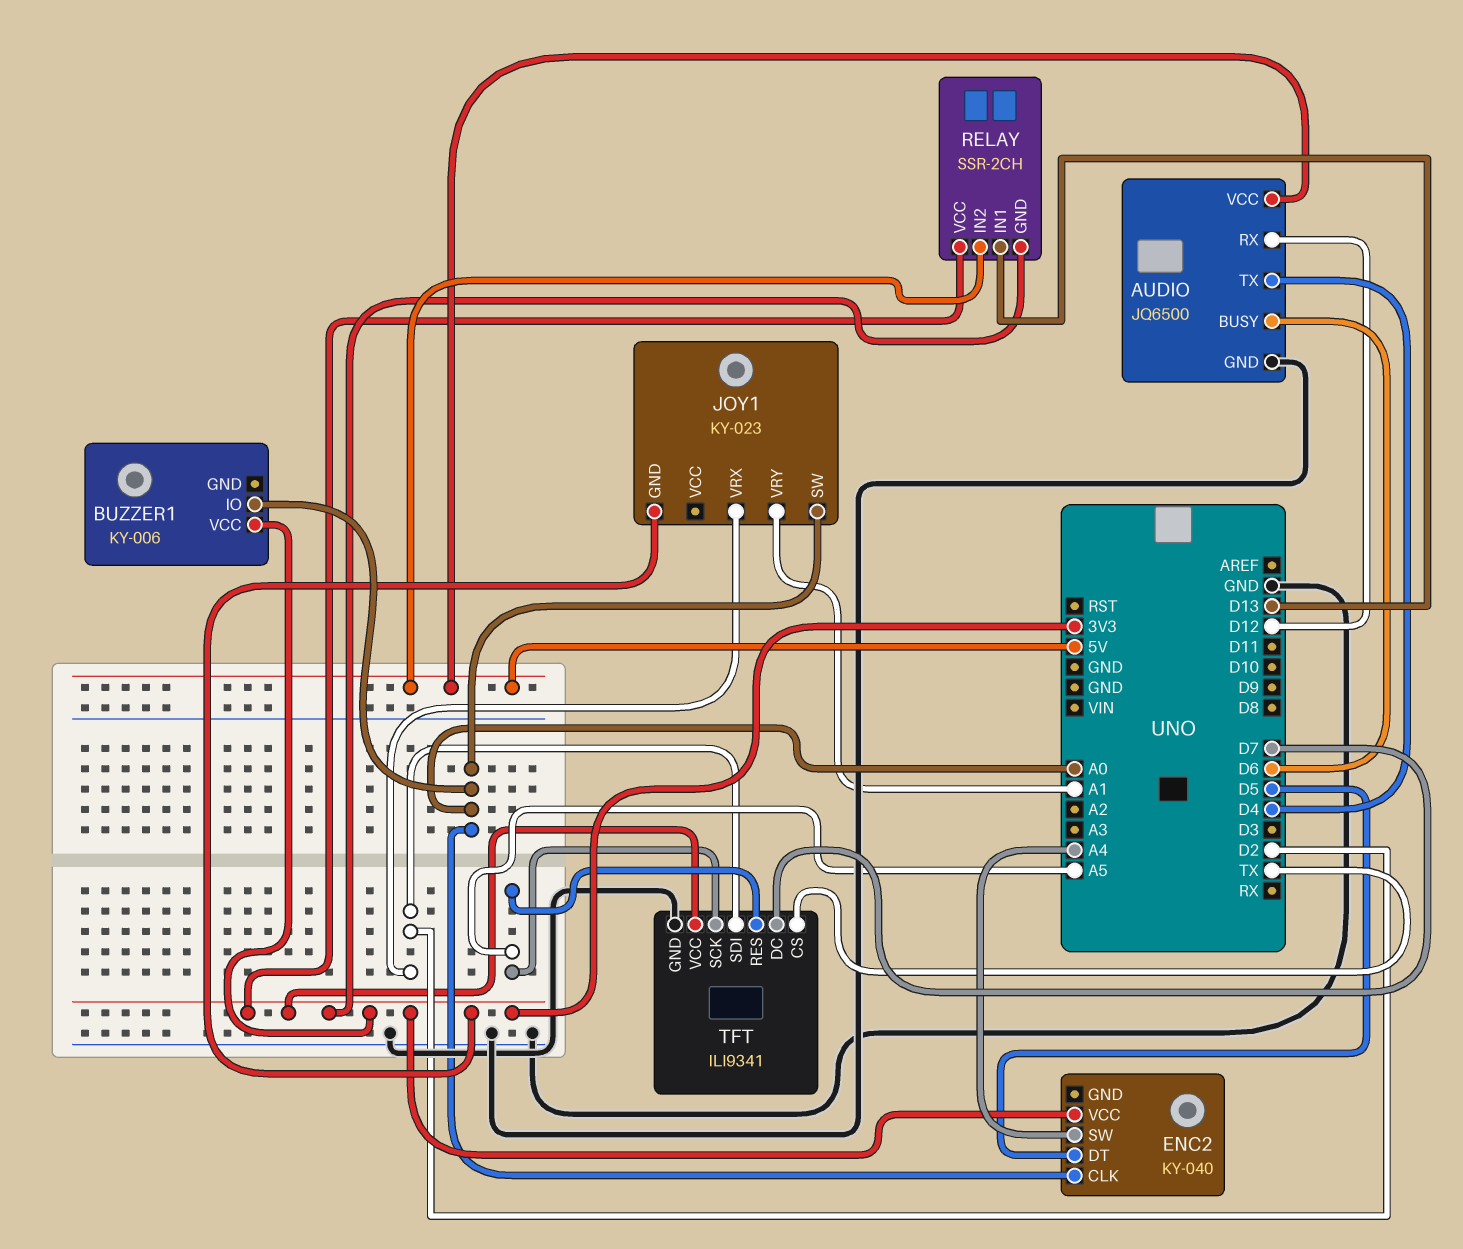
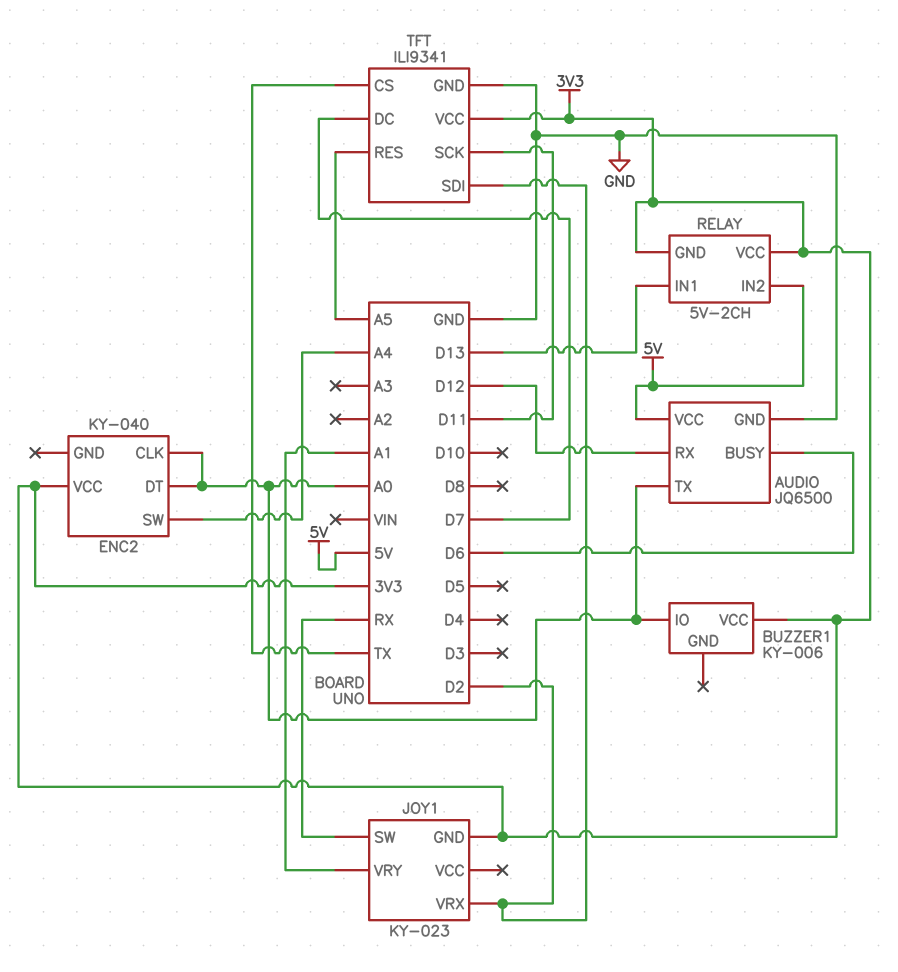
AUDIO pin TX: D4 -> A0
ENC2 pin DT: D5 -> A0
JOY1 pin SW: A0 -> RX
RELAY: SSR-2CH -> 5V-2CH
TFT pin SCK: A5 -> D11

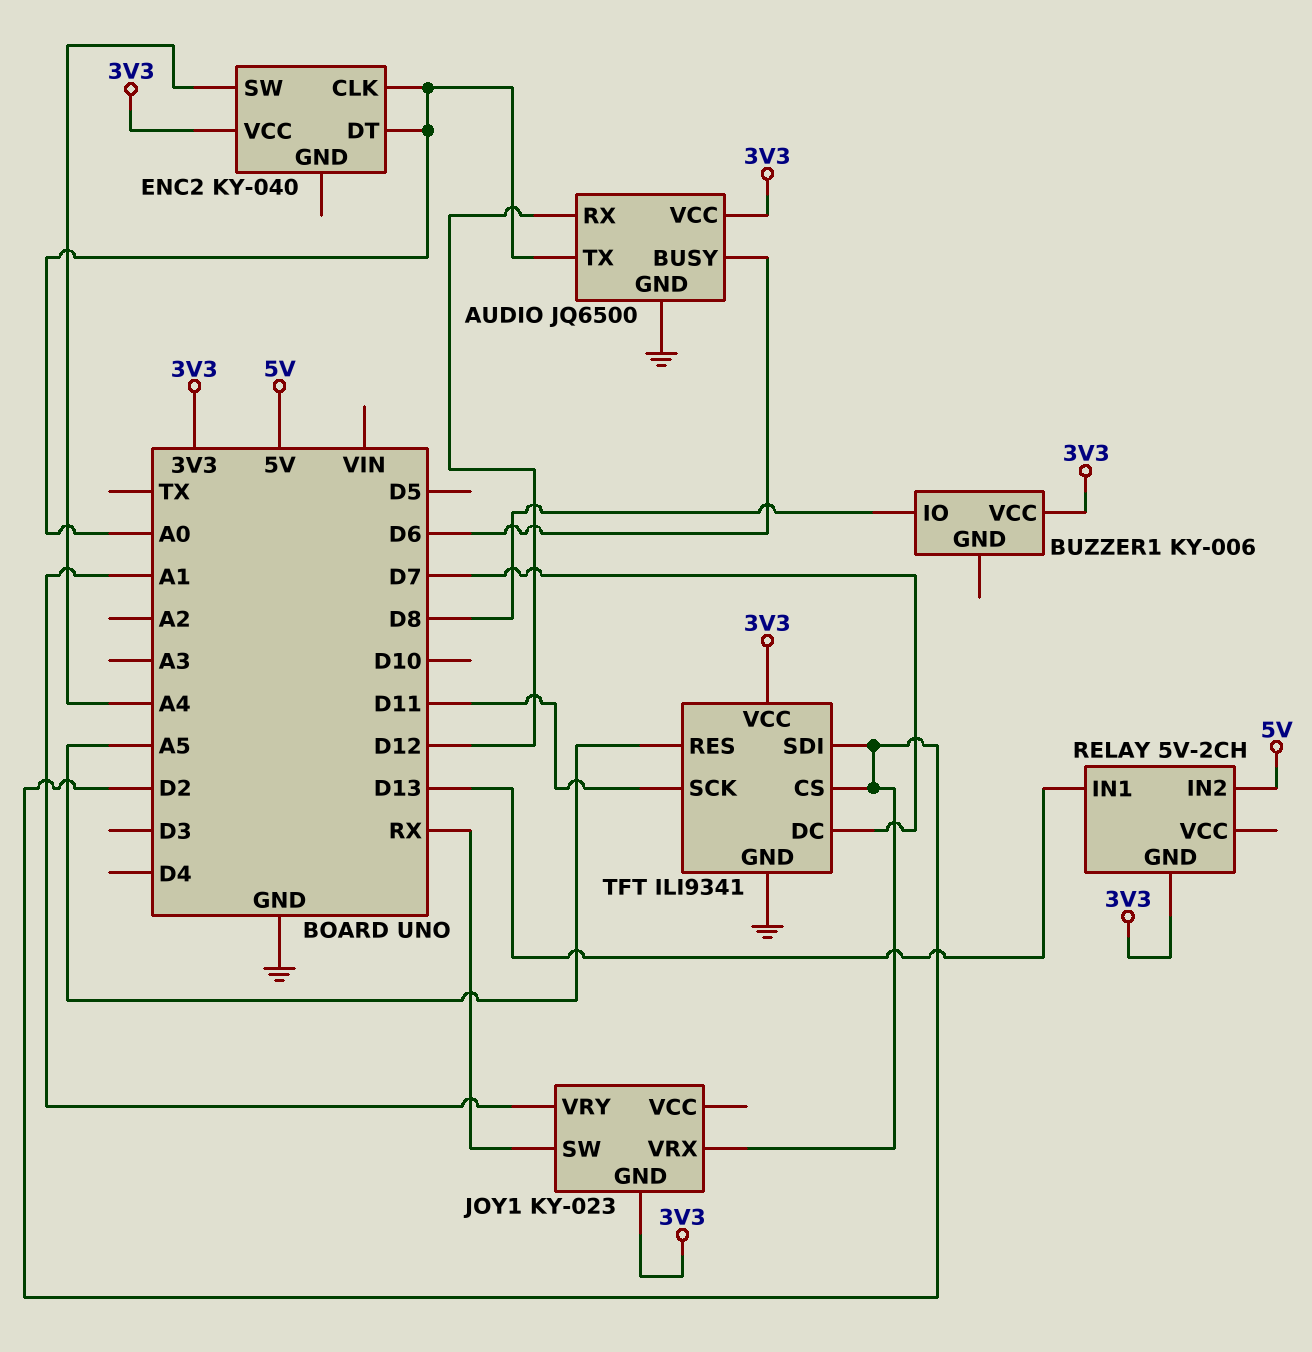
AUDIO pin VCC: 5V -> 3V3
BUZZER1 pin IO: A0 -> D8
RELAY pin VCC: 3V3 -> none
TFT pin CS: TX -> D2

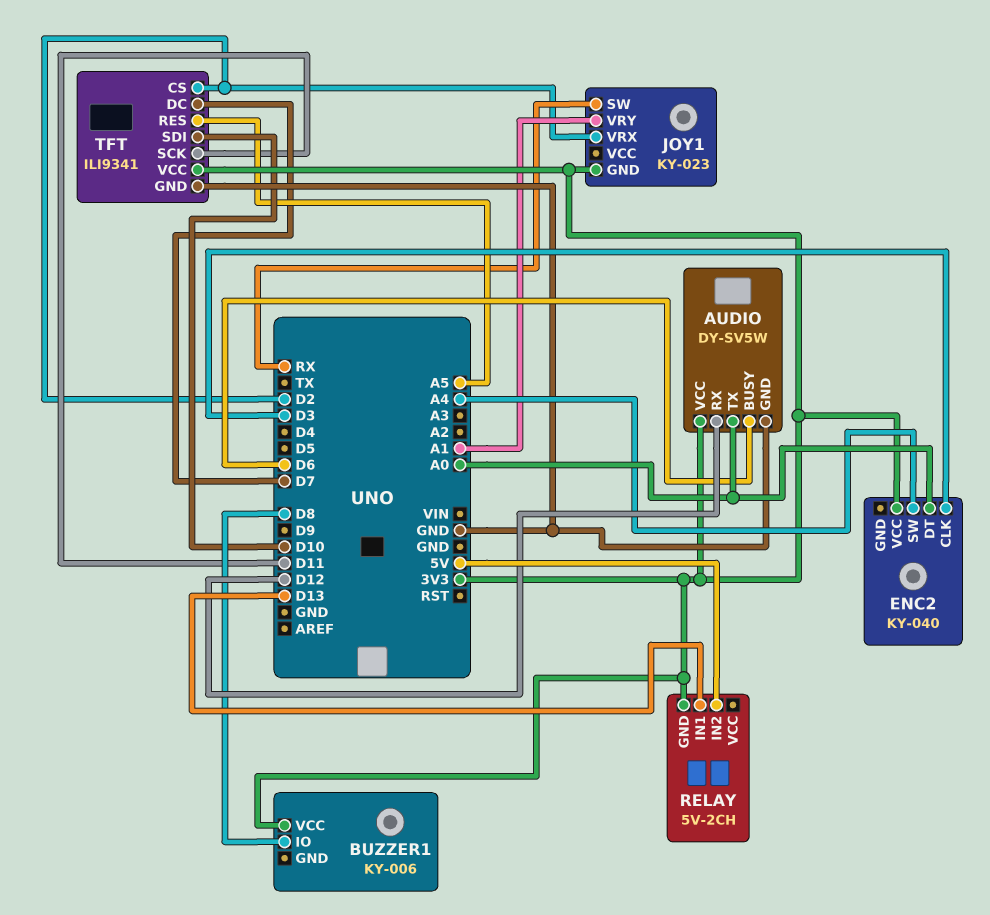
AUDIO: JQ6500 -> DY-SV5W
ENC2 pin CLK: A0 -> D3
TFT pin SDI: D2 -> D10

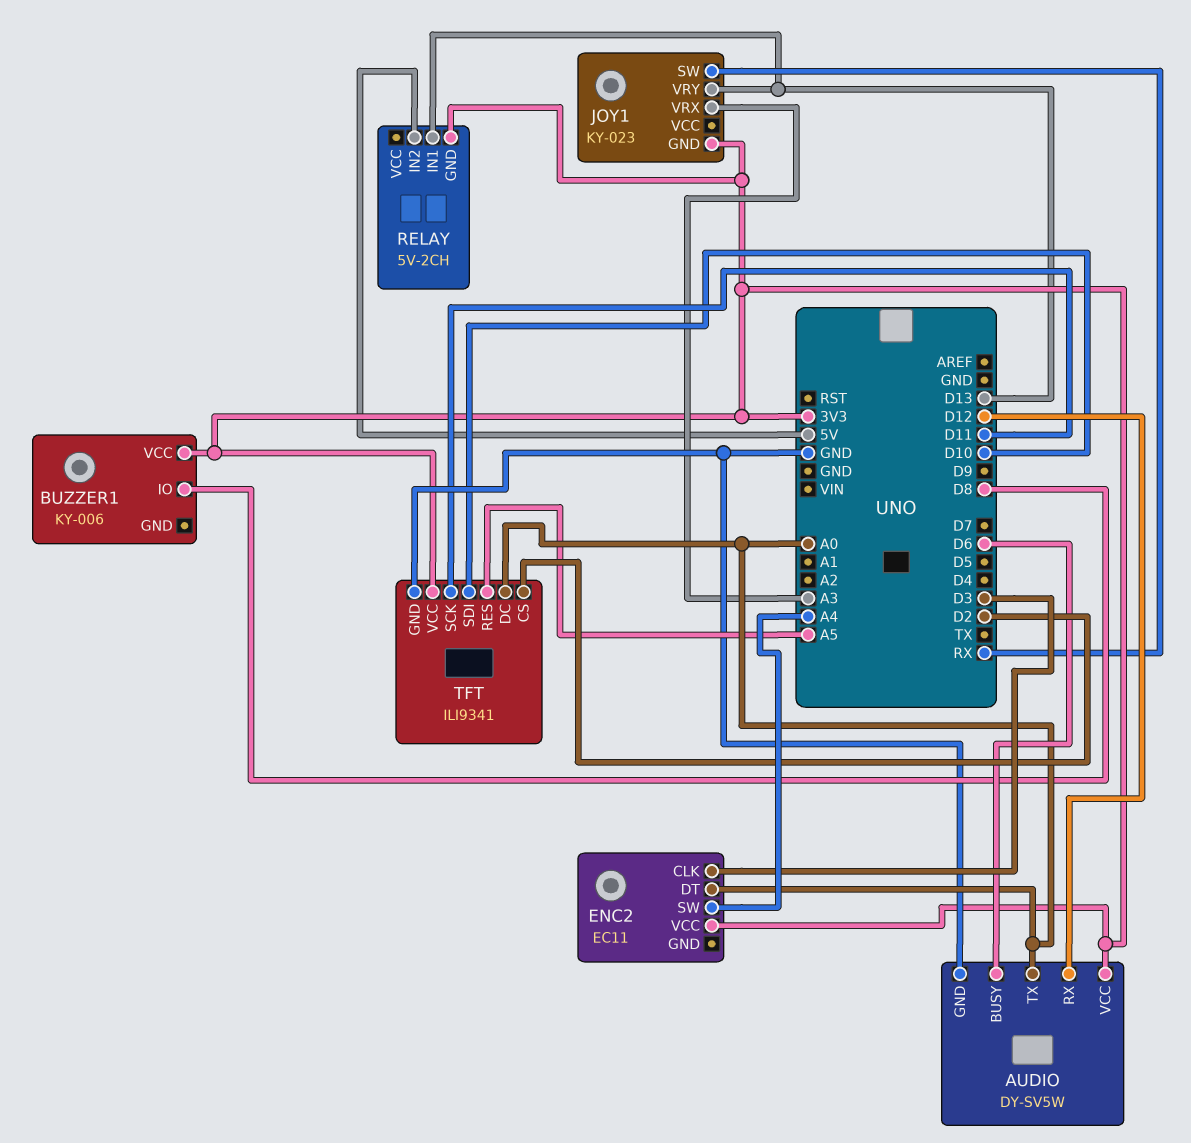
ENC2: KY-040 -> EC11
JOY1 pin VRX: D2 -> A3
JOY1 pin VRY: A1 -> D13
TFT pin DC: D7 -> A0

